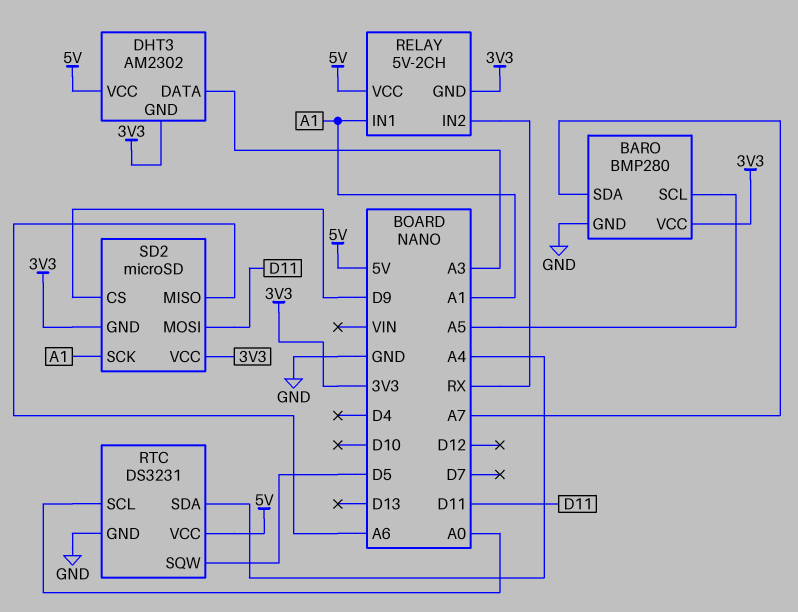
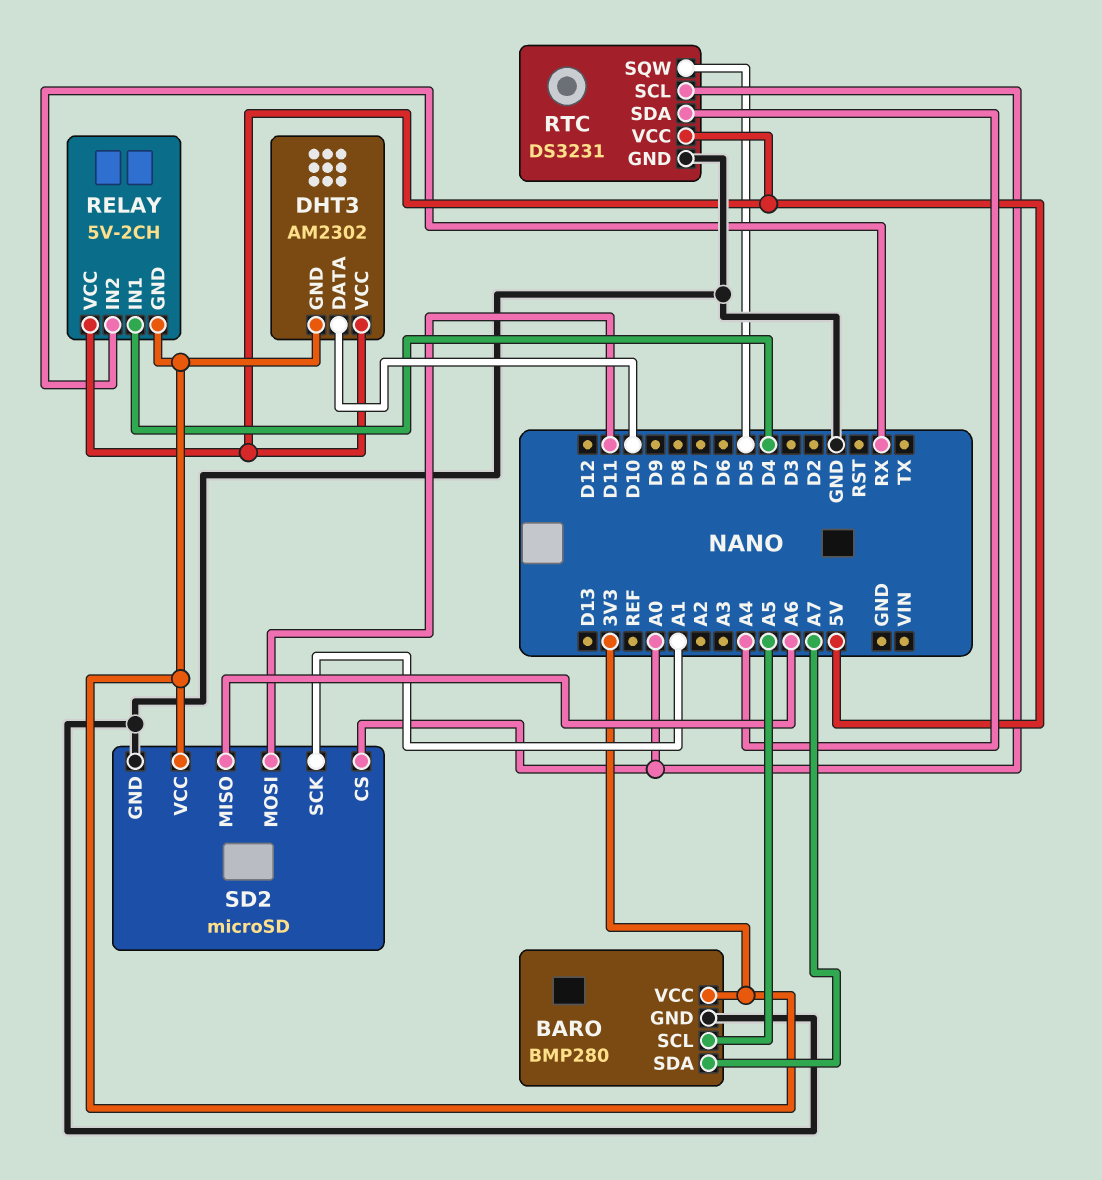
DHT3 pin DATA: A3 -> D10
RELAY pin IN1: A1 -> D4
SD2 pin CS: D9 -> A0
SD2 pin GND: 3V3 -> GND

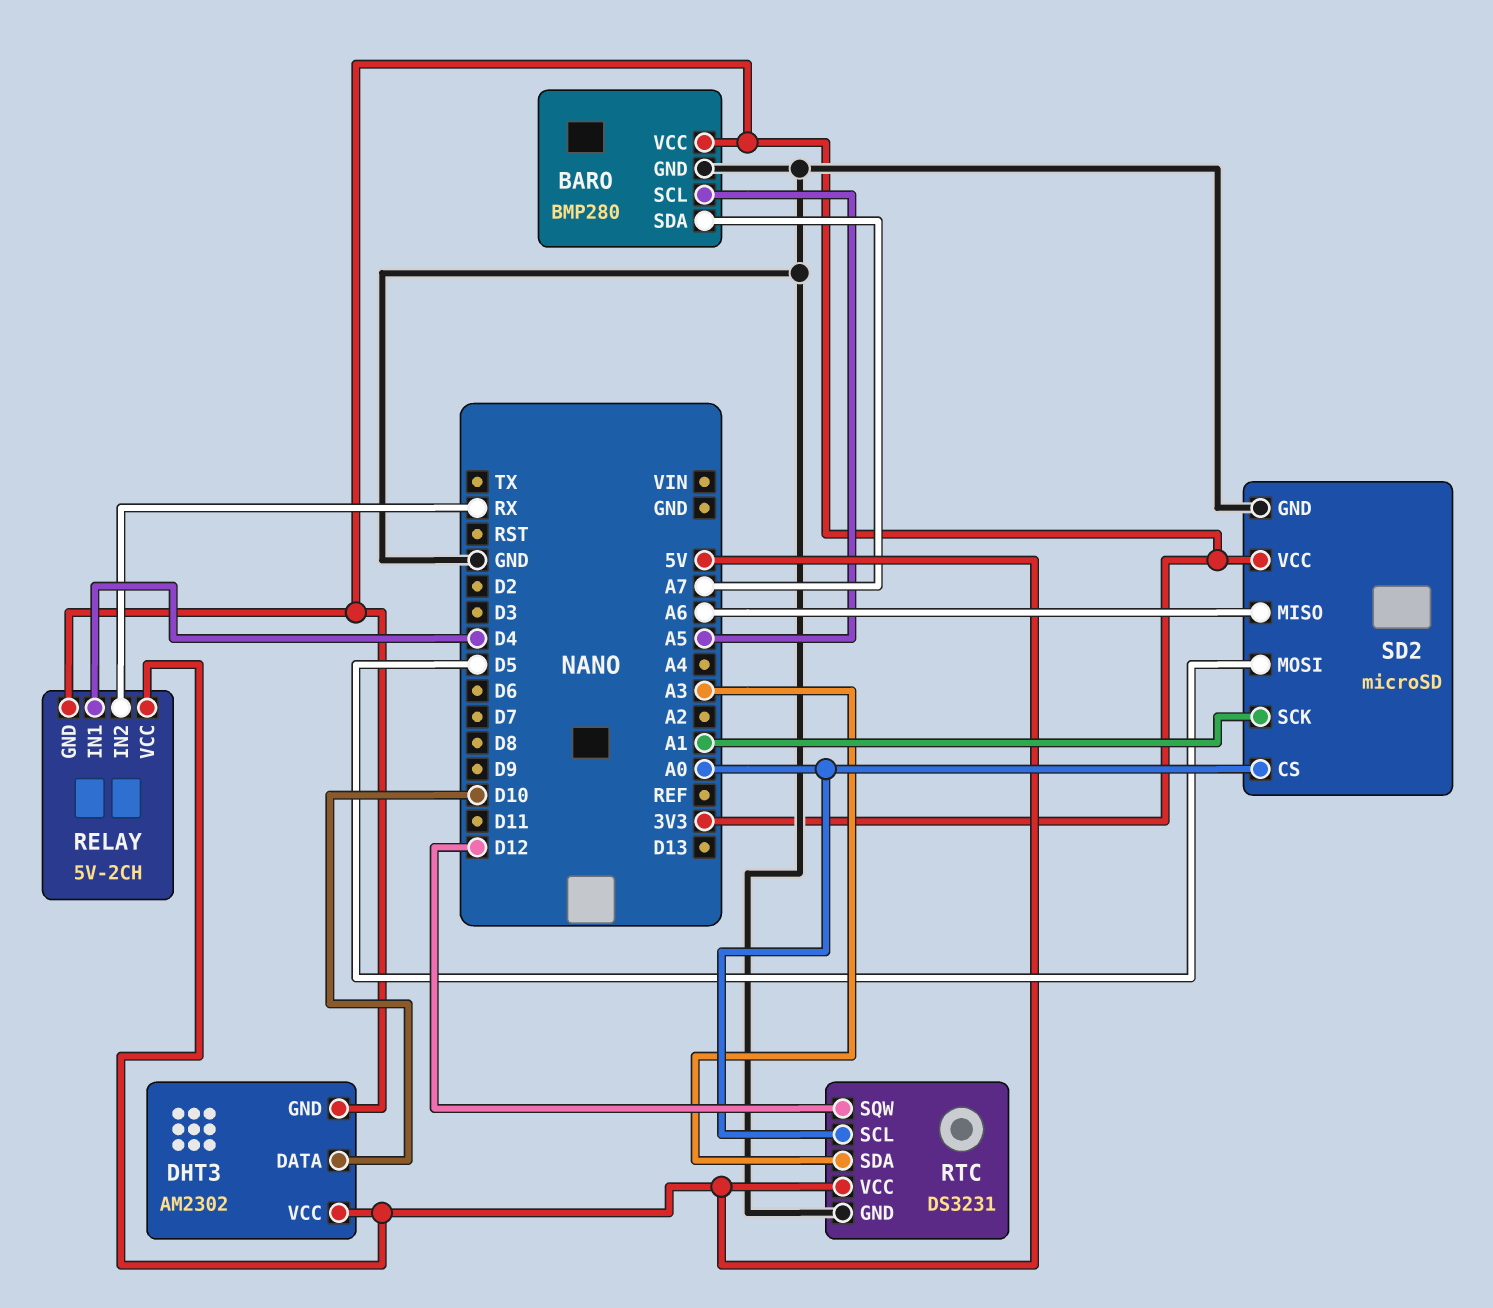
RTC pin SDA: A4 -> A3
RTC pin SQW: D5 -> D12
SD2 pin MOSI: D11 -> D5

